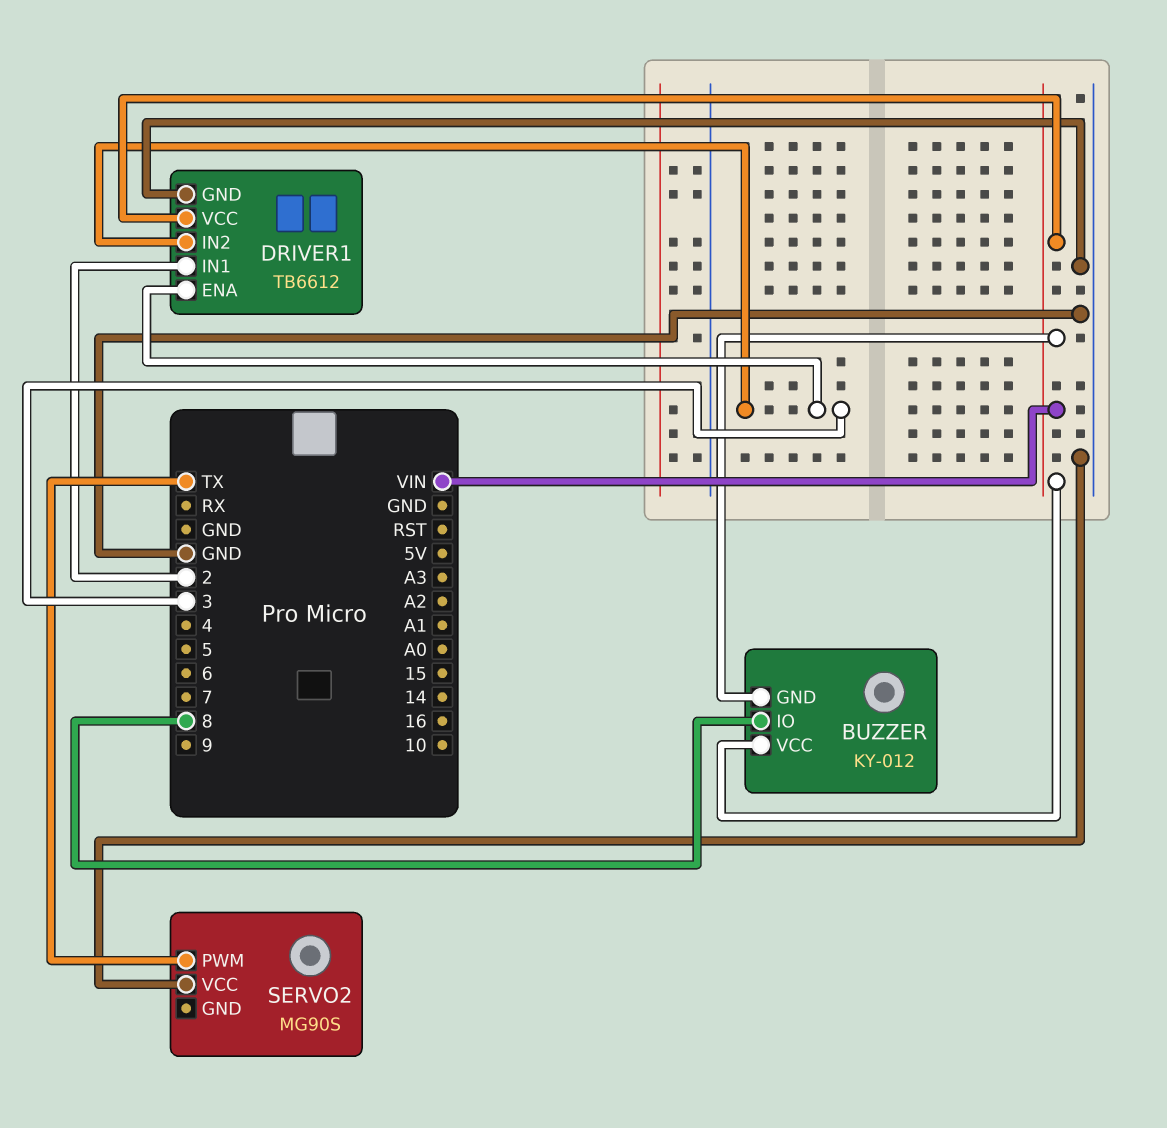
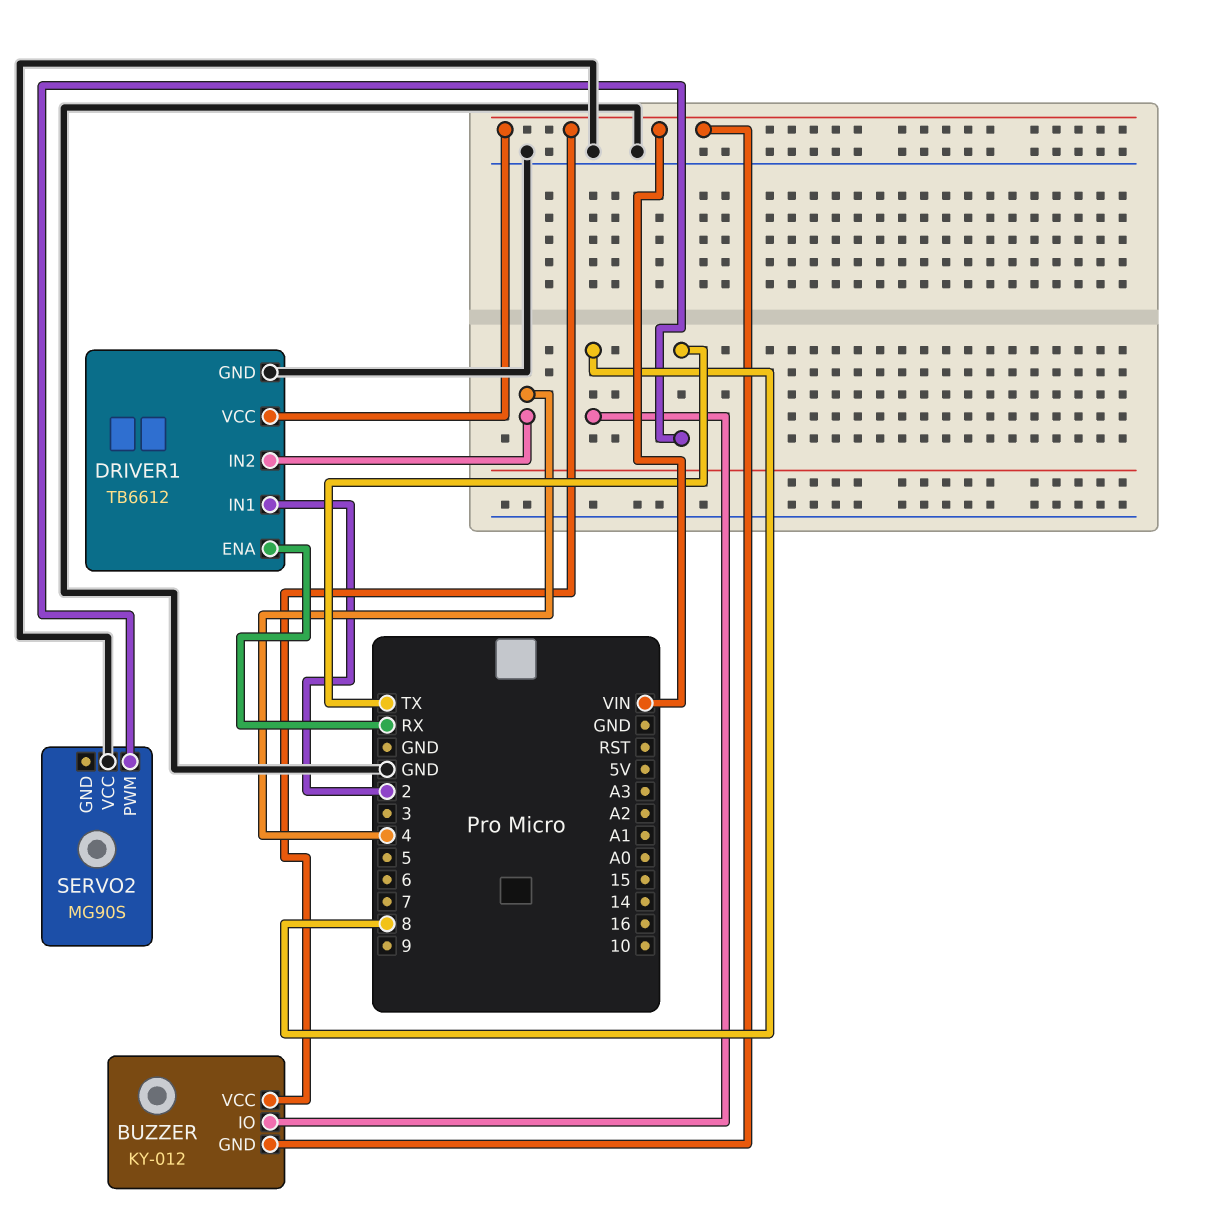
DRIVER1 pin ENA: 3 -> RX
DRIVER1 pin IN2: 3 -> 4

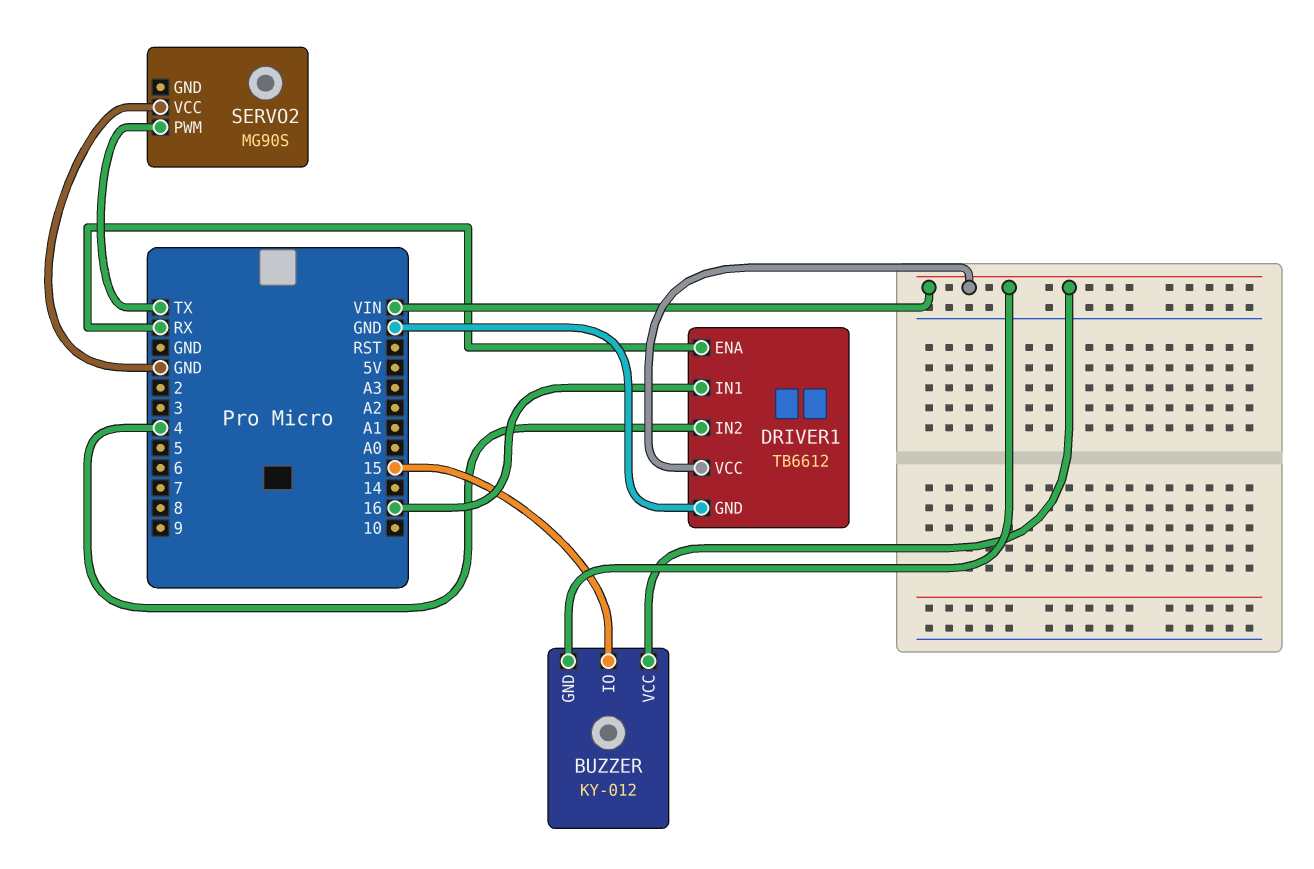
BUZZER pin IO: 8 -> 15
DRIVER1 pin IN1: 2 -> 16

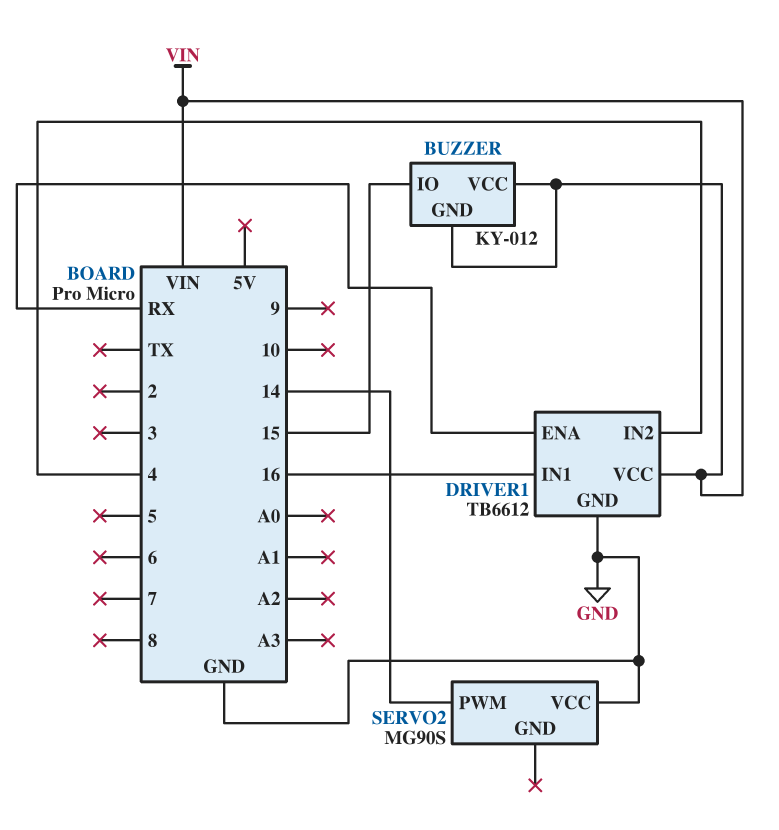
SERVO2 pin PWM: TX -> 14

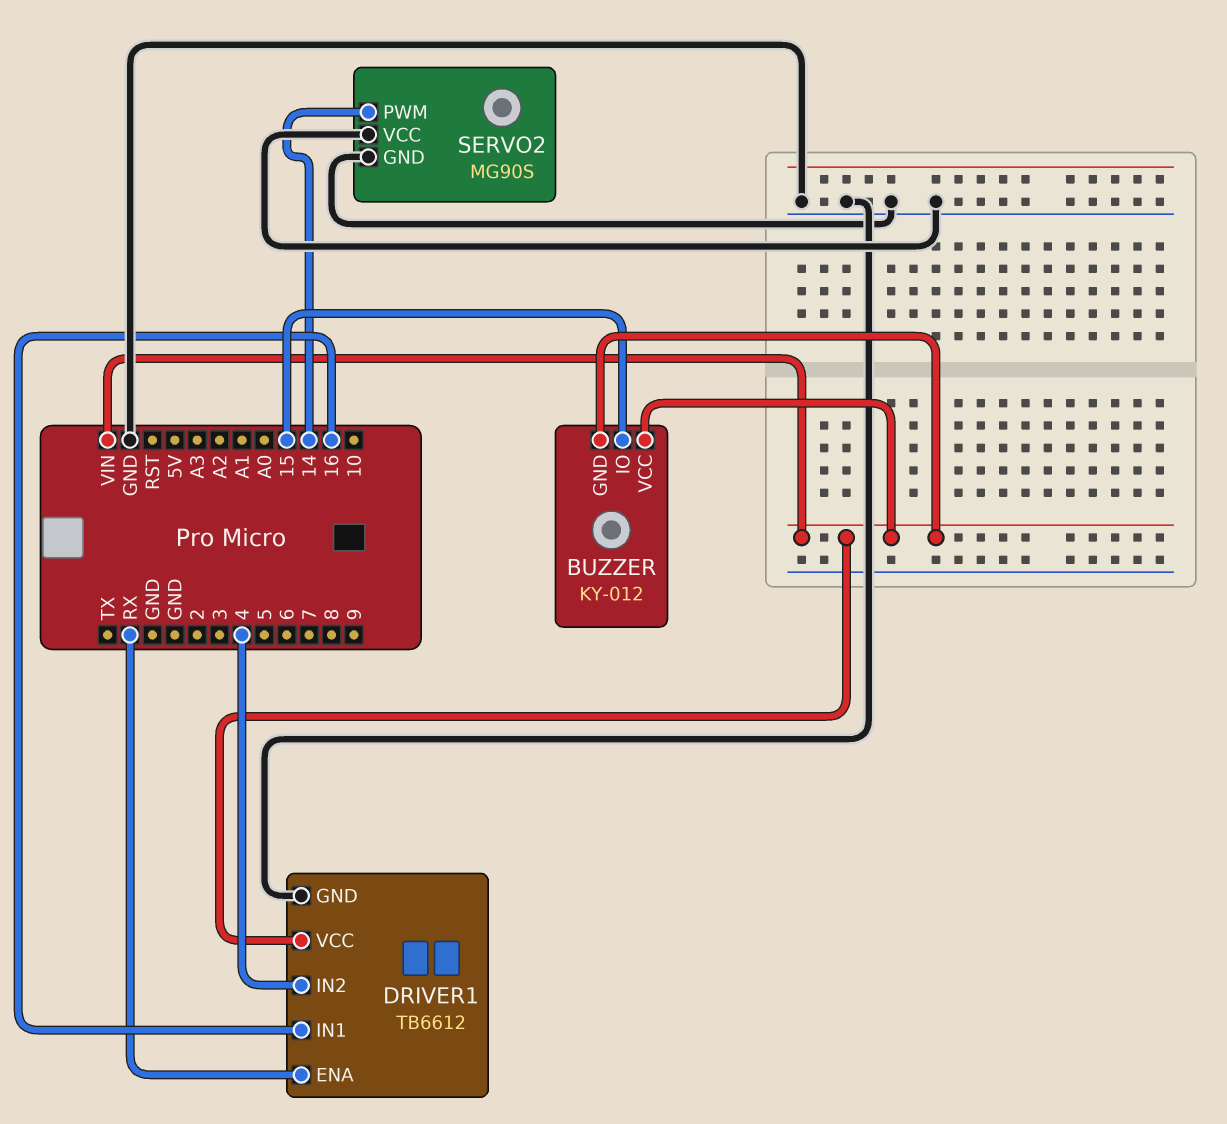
SERVO2 pin GND: none -> GND

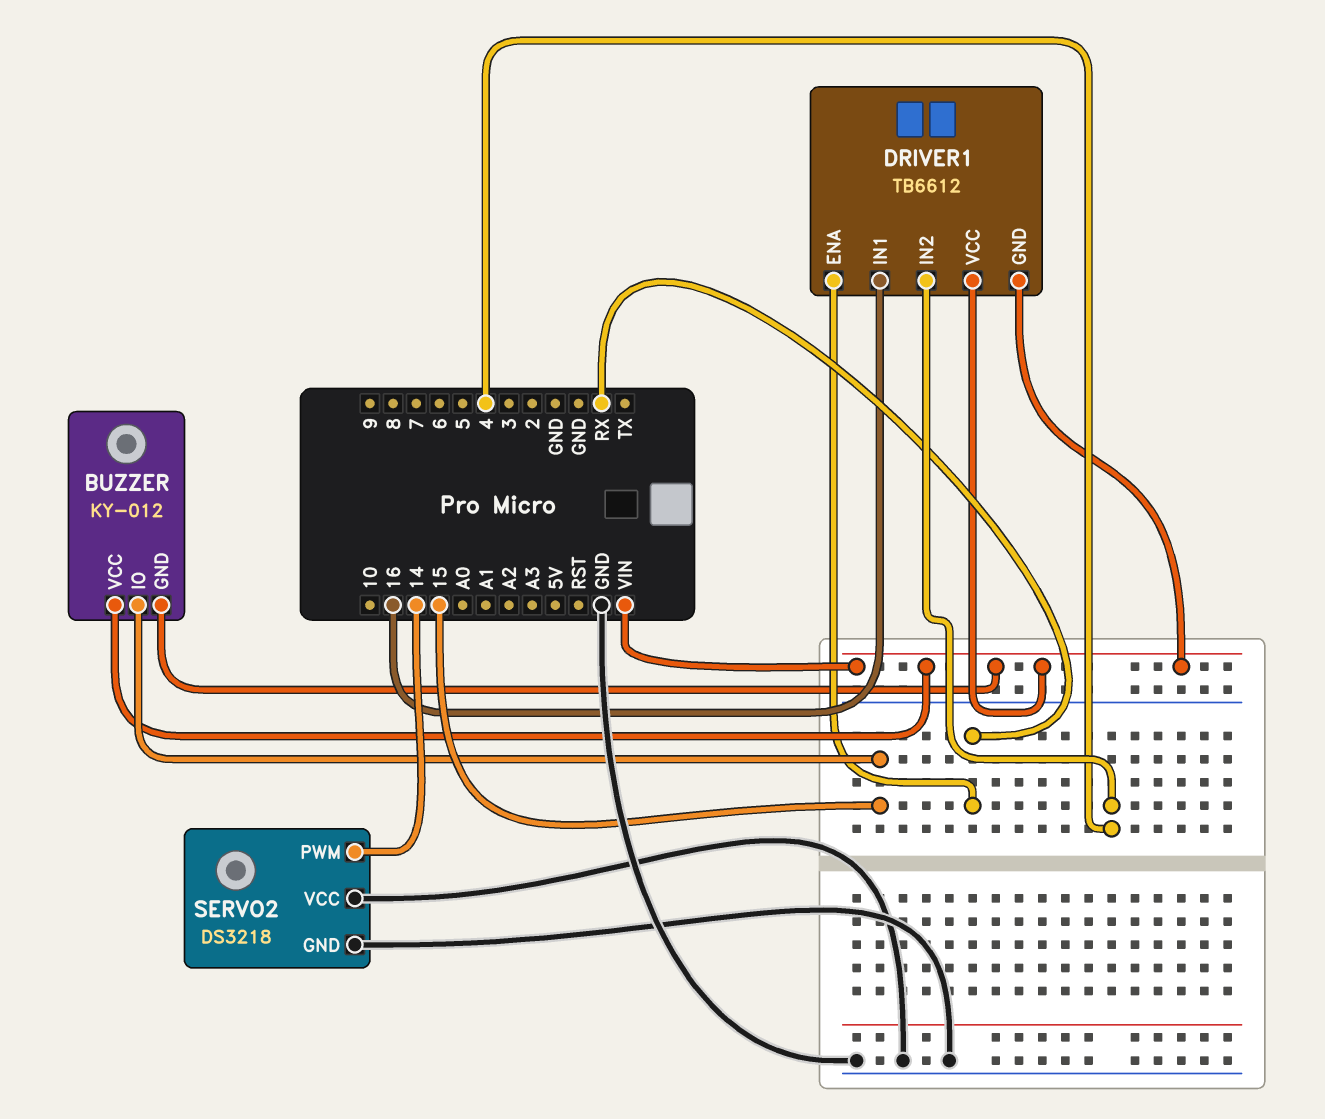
DRIVER1 pin GND: GND -> VIN
SERVO2: MG90S -> DS3218

